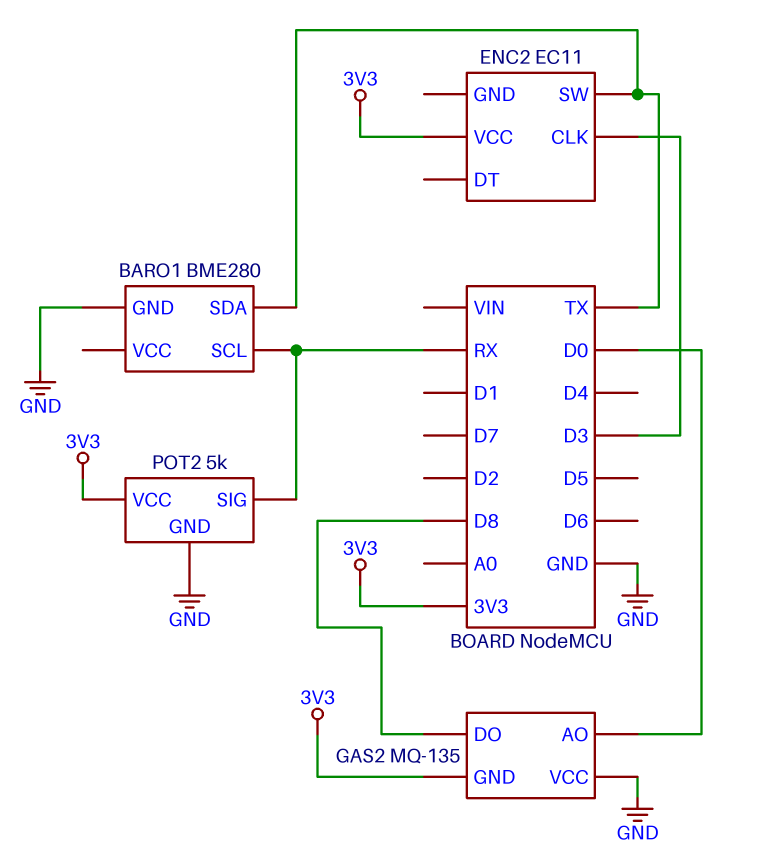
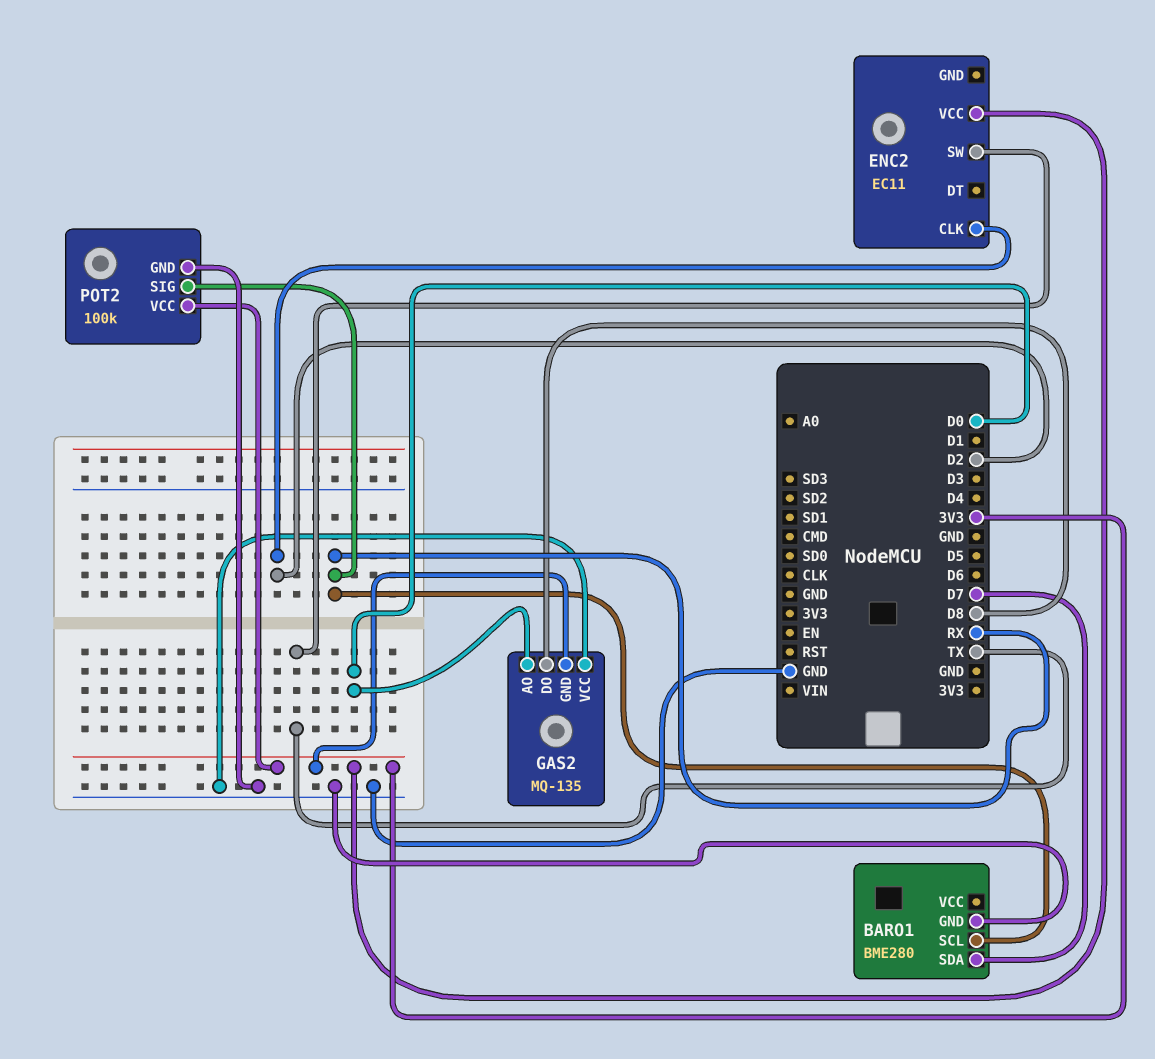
BARO1 pin SDA: TX -> D7
ENC2 pin CLK: D3 -> D2
POT2: 5k -> 100k

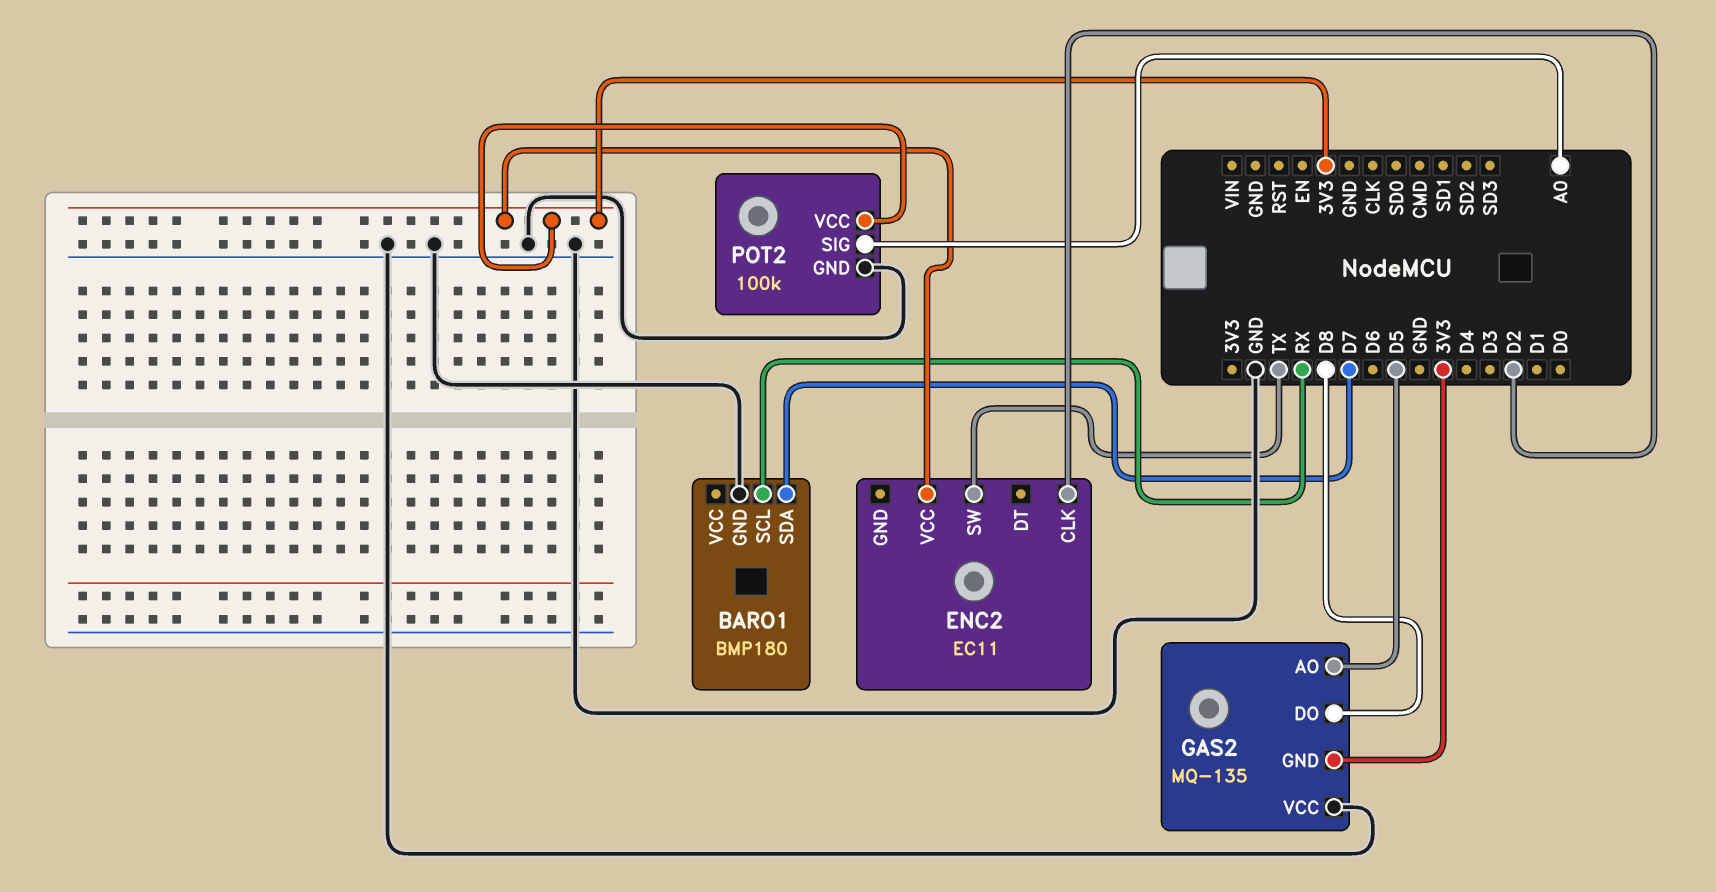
BARO1: BME280 -> BMP180
GAS2 pin AO: D0 -> D5
POT2 pin SIG: RX -> A0

